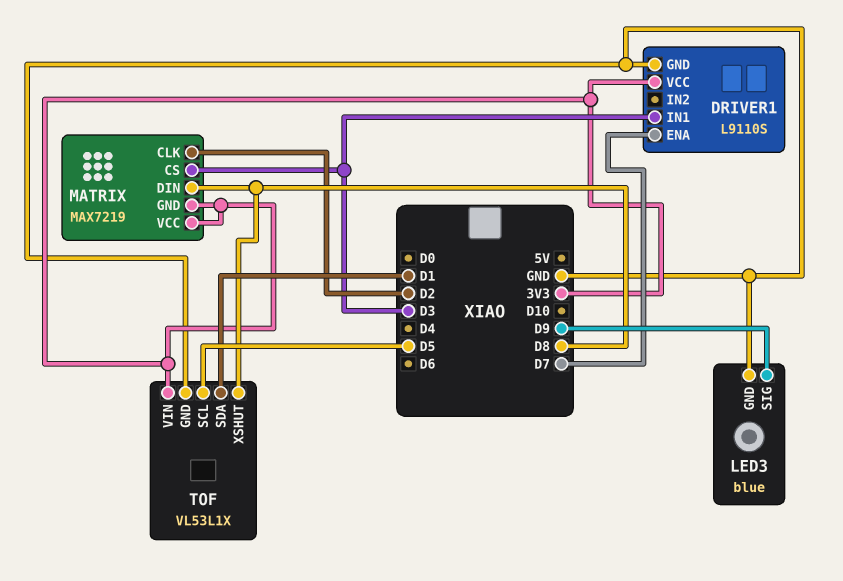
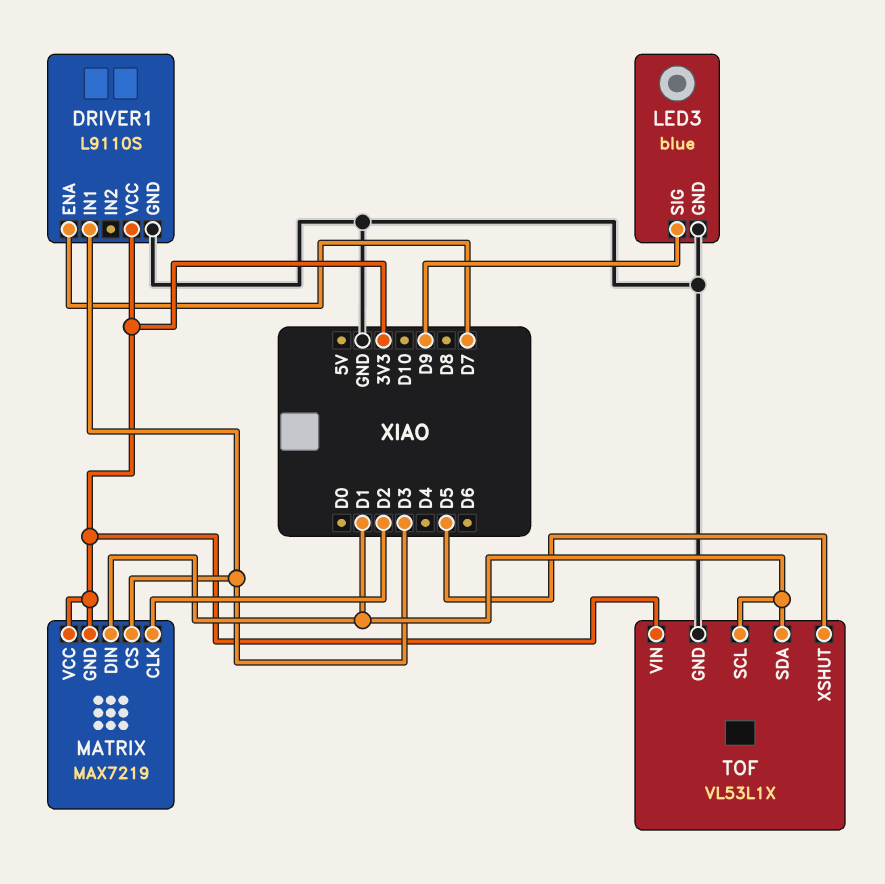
MATRIX pin DIN: D8 -> D1
TOF pin SCL: D5 -> D1
TOF pin XSHUT: D8 -> D5

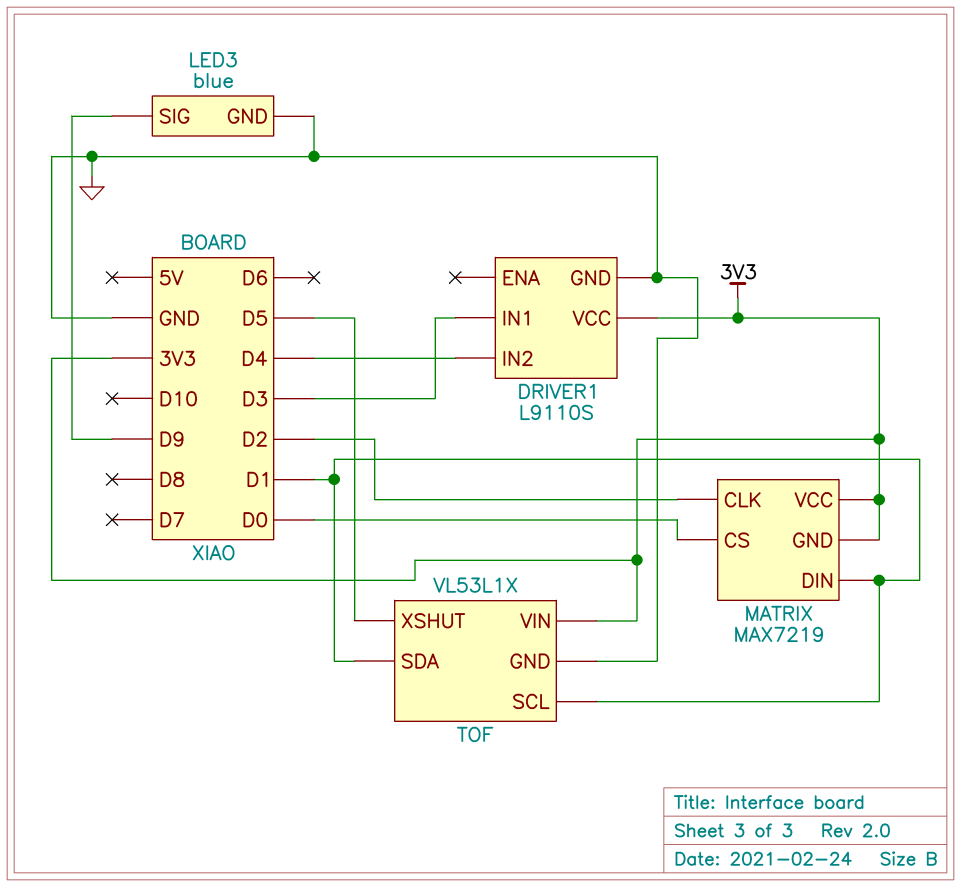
DRIVER1 pin ENA: D7 -> none
DRIVER1 pin IN2: none -> D4
MATRIX pin CS: D3 -> D0

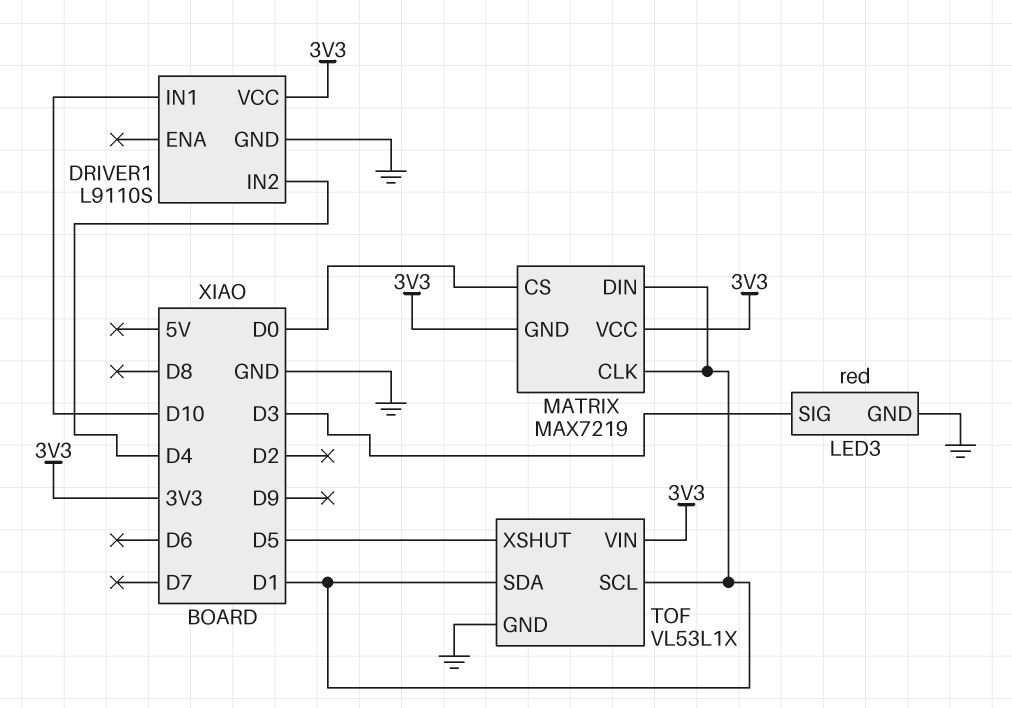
DRIVER1 pin IN1: D3 -> D10
LED3: blue -> red
LED3 pin SIG: D9 -> D3
MATRIX pin CLK: D2 -> D1

